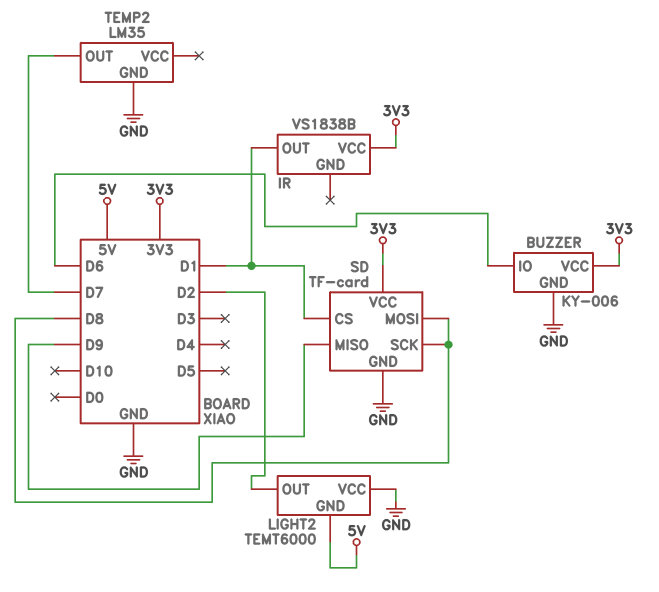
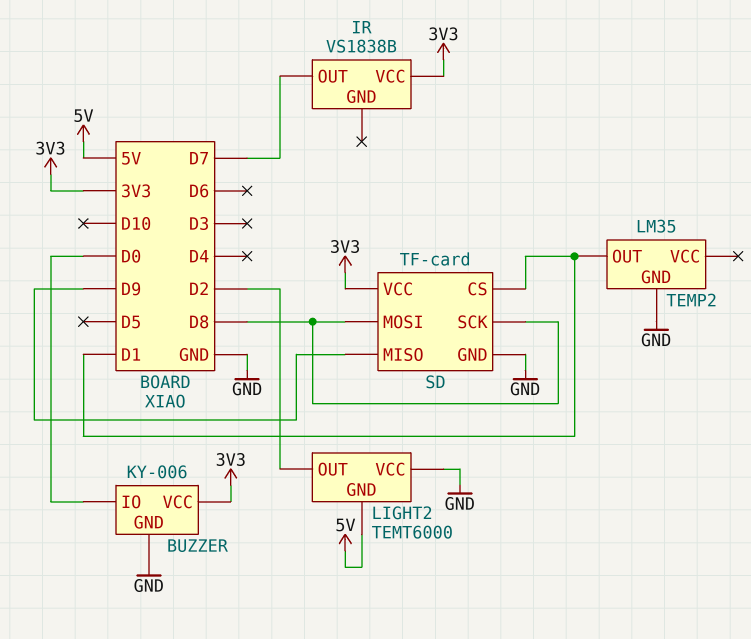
BUZZER pin IO: D6 -> D0
IR pin OUT: D1 -> D7
TEMP2 pin OUT: D7 -> D1

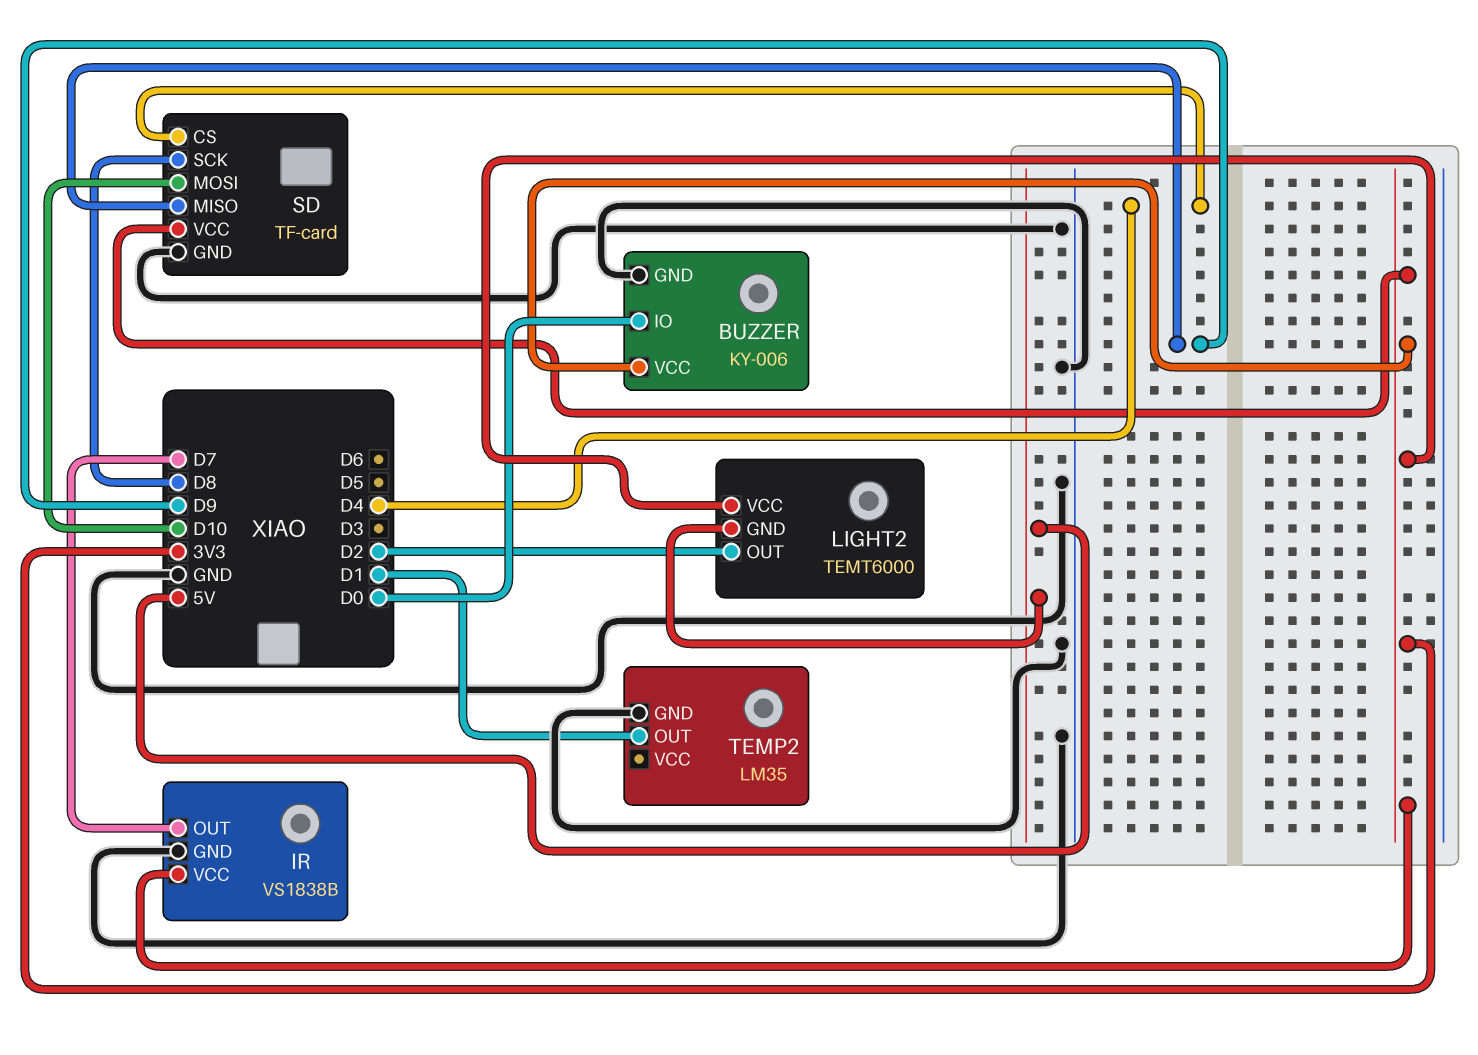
IR pin GND: none -> GND
LIGHT2 pin VCC: GND -> 3V3
SD pin CS: D1 -> D4
SD pin MOSI: D8 -> D10

